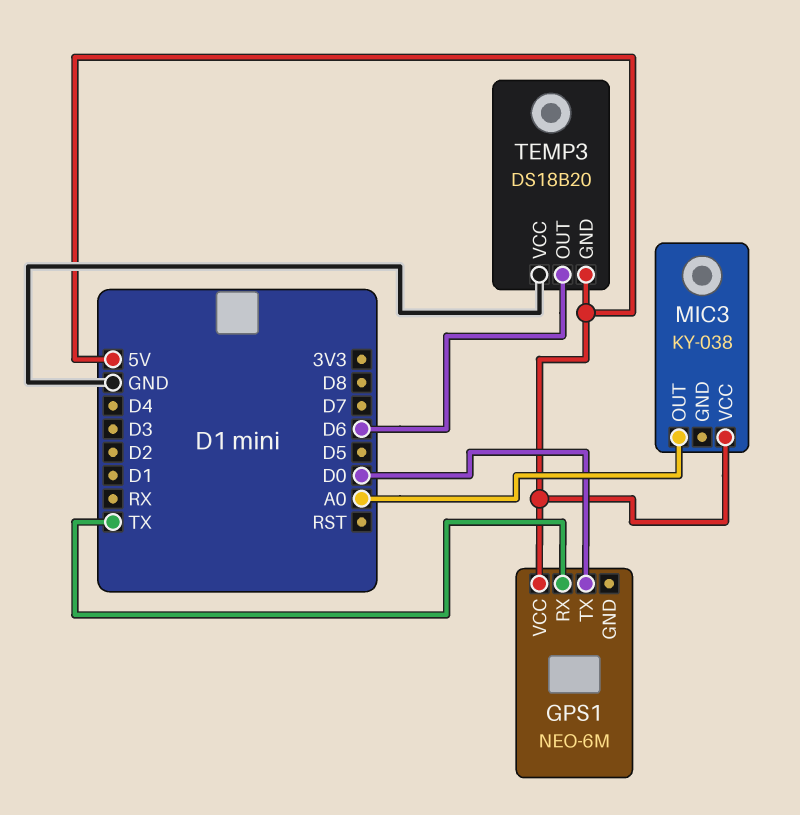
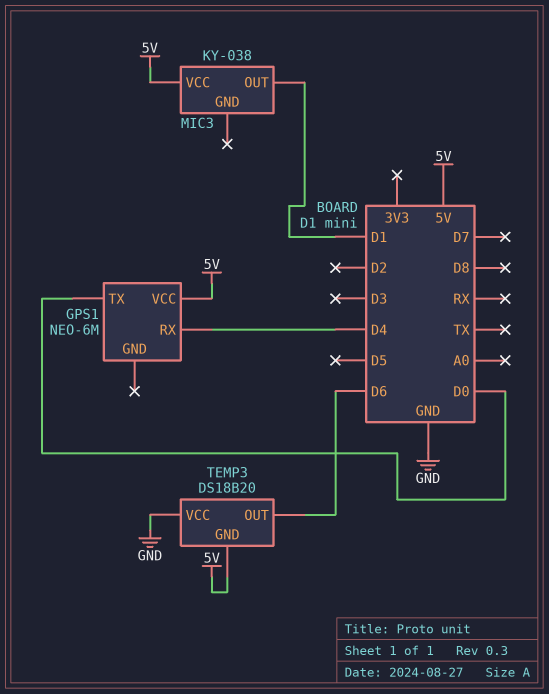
GPS1 pin RX: TX -> D4
MIC3 pin OUT: A0 -> D1

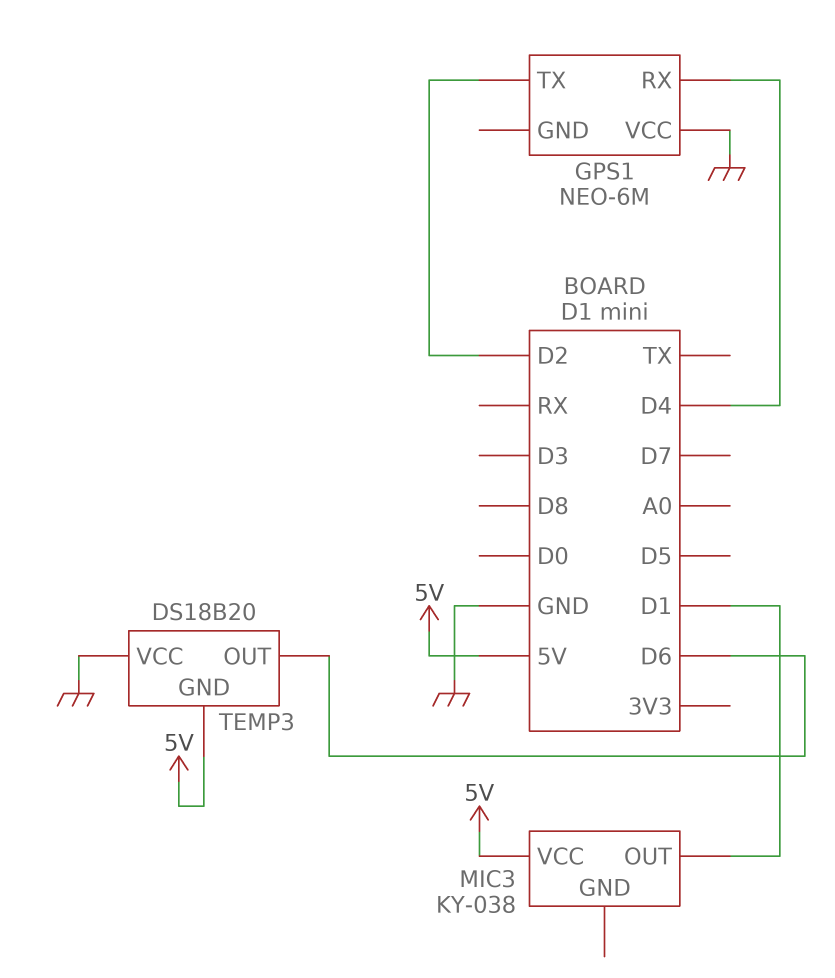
GPS1 pin TX: D0 -> D2
GPS1 pin VCC: 5V -> GND

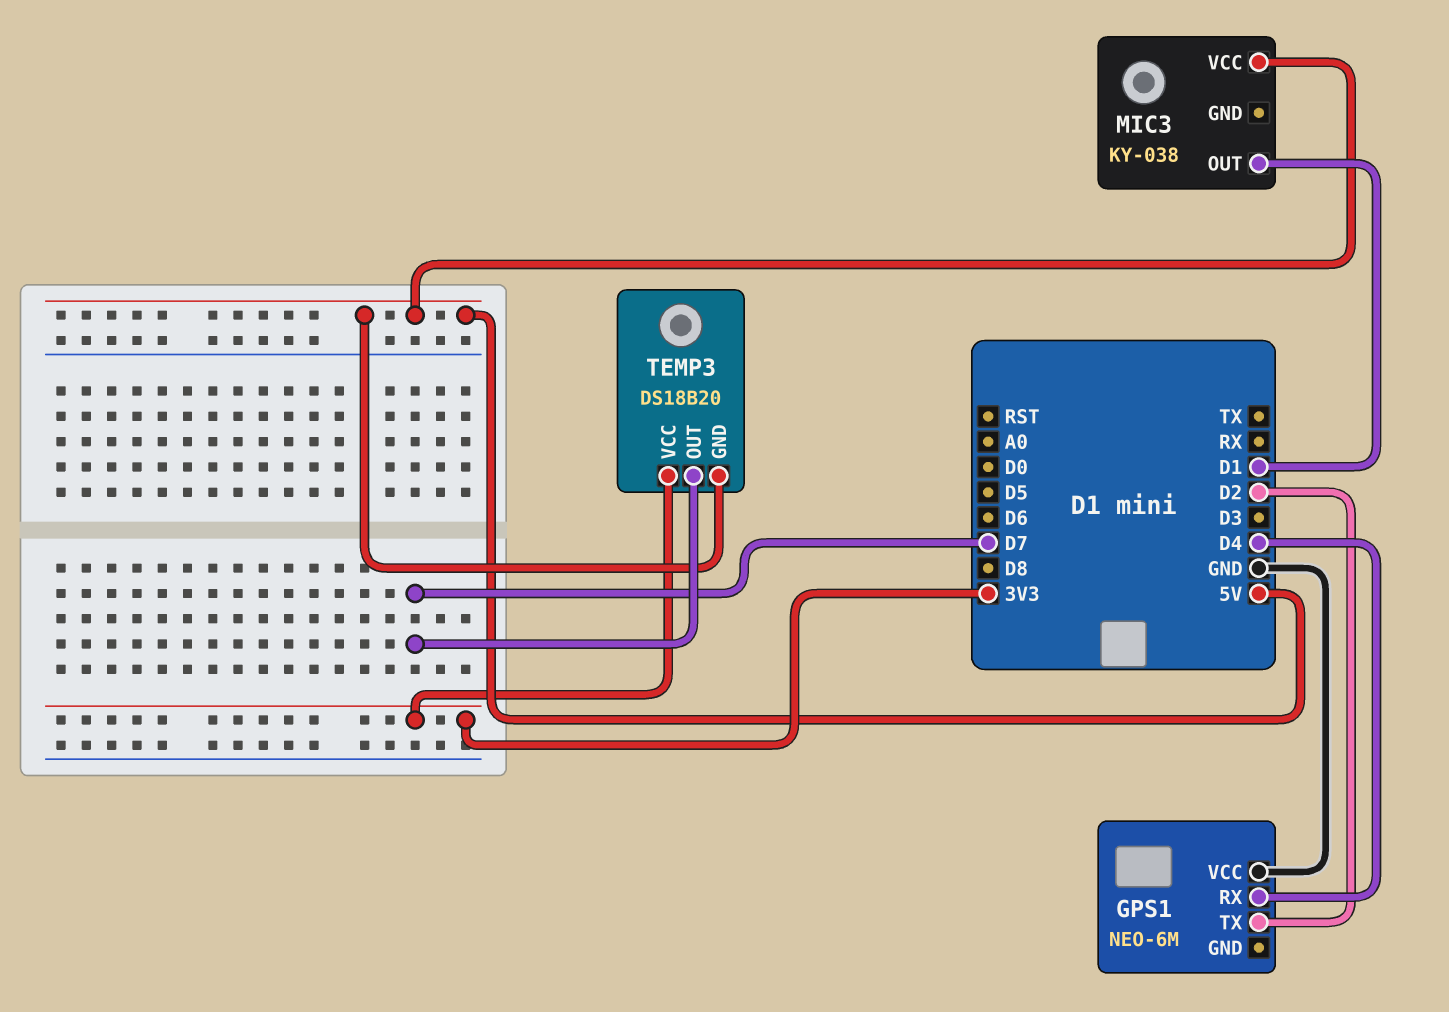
TEMP3 pin OUT: D6 -> D7
TEMP3 pin VCC: GND -> 3V3

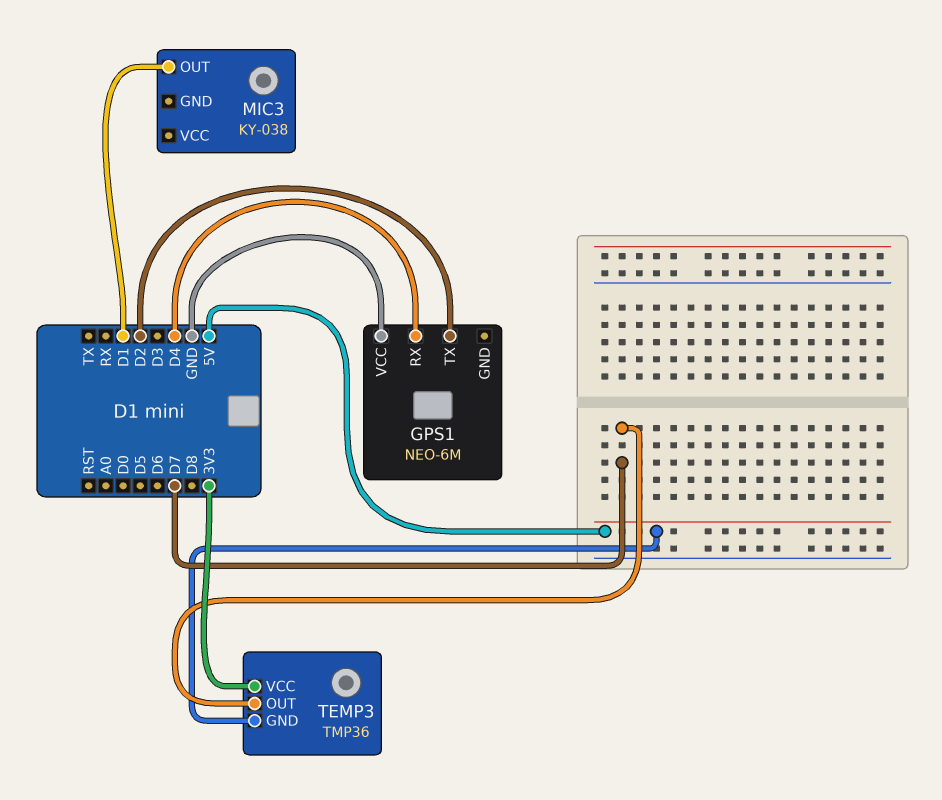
MIC3 pin VCC: 5V -> none
TEMP3: DS18B20 -> TMP36

